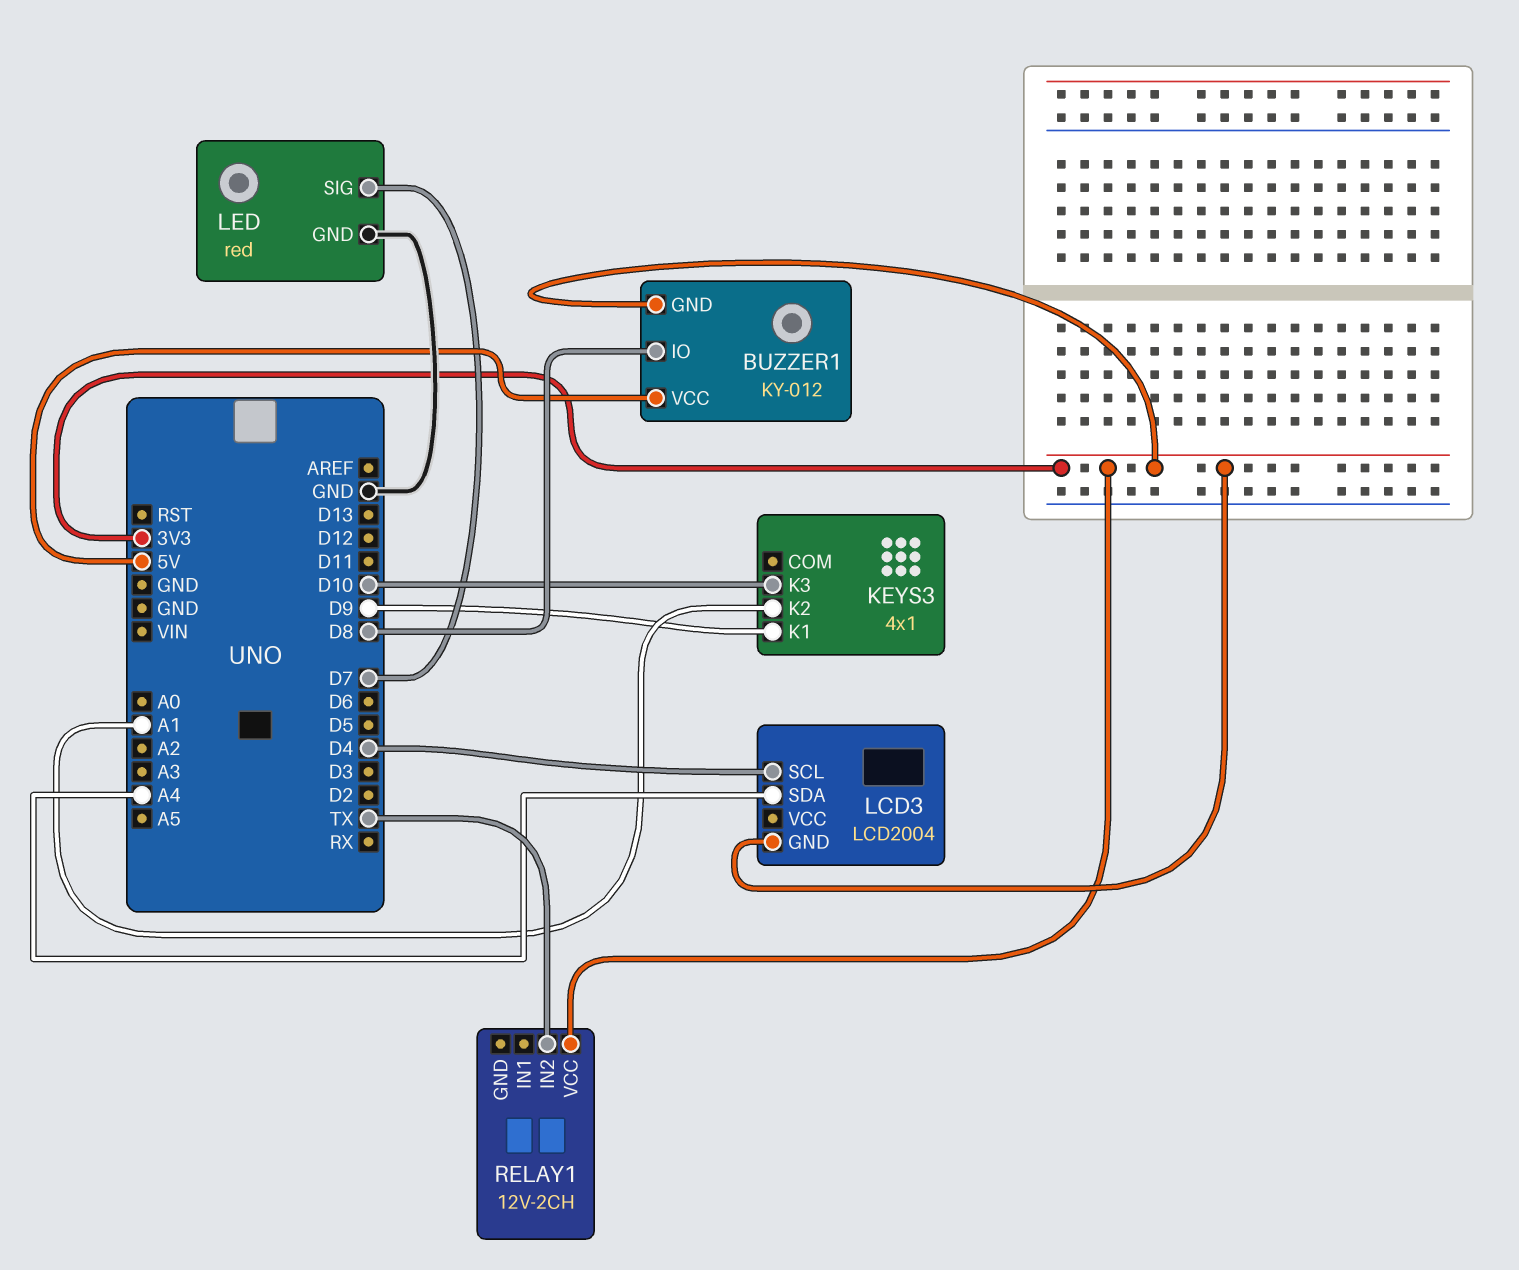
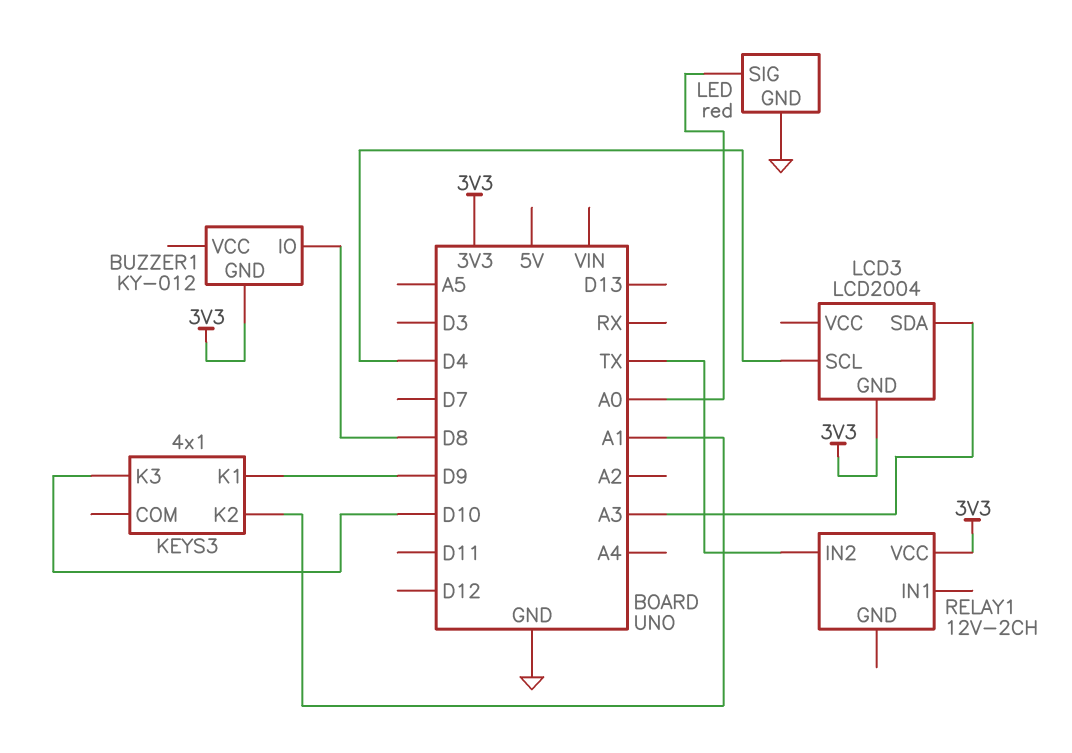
BUZZER1 pin VCC: 5V -> none
LCD3 pin SDA: A4 -> A3
LED pin SIG: D7 -> A0

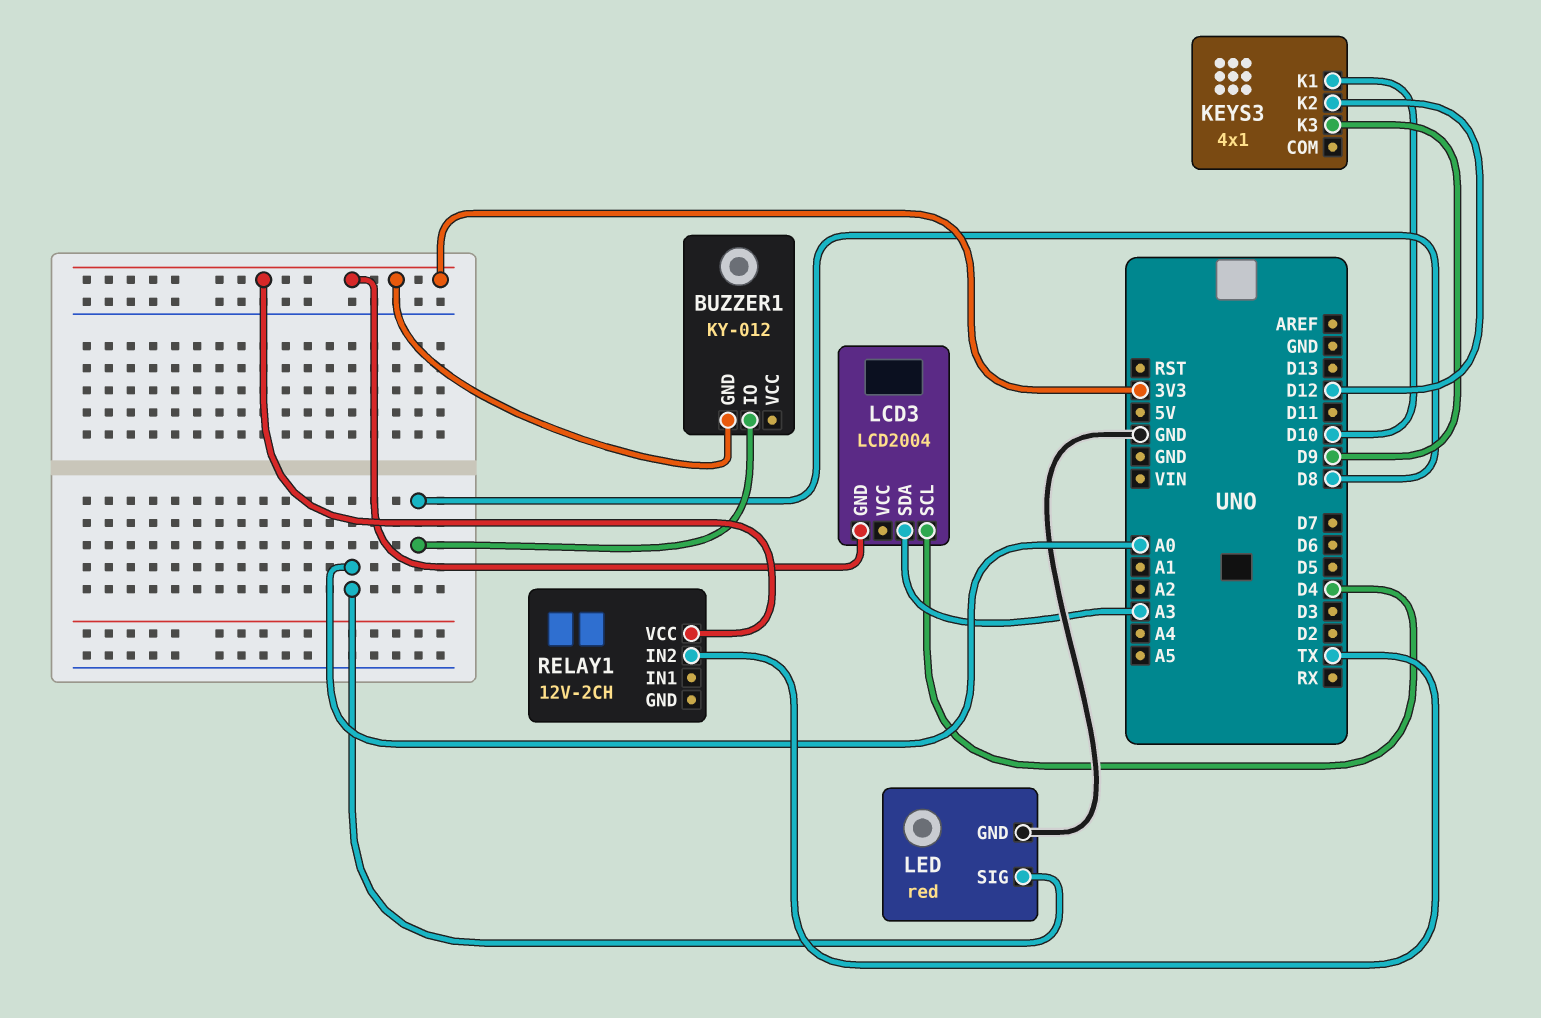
KEYS3 pin K1: D9 -> D10
KEYS3 pin K2: A1 -> D12
KEYS3 pin K3: D10 -> D9

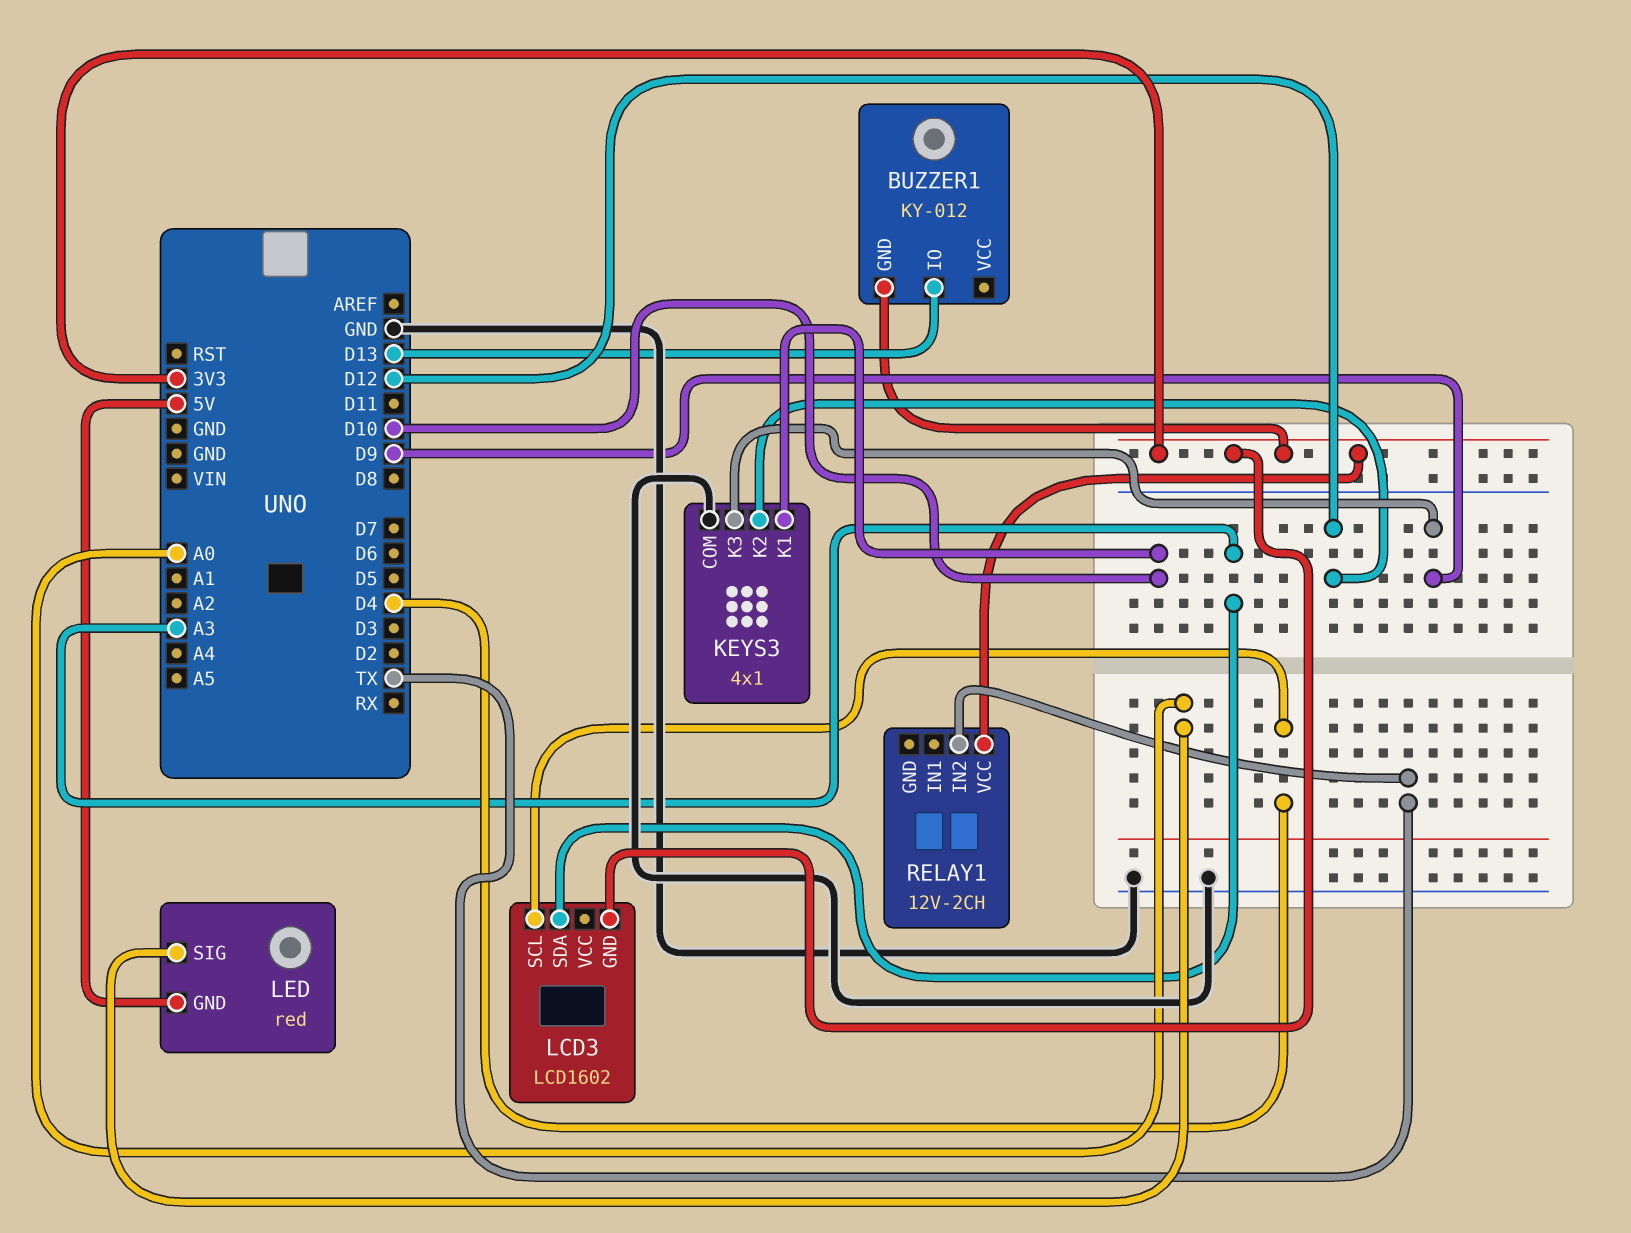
BUZZER1 pin IO: D8 -> D13
KEYS3 pin COM: none -> GND
LCD3: LCD2004 -> LCD1602
LED pin GND: GND -> 5V

